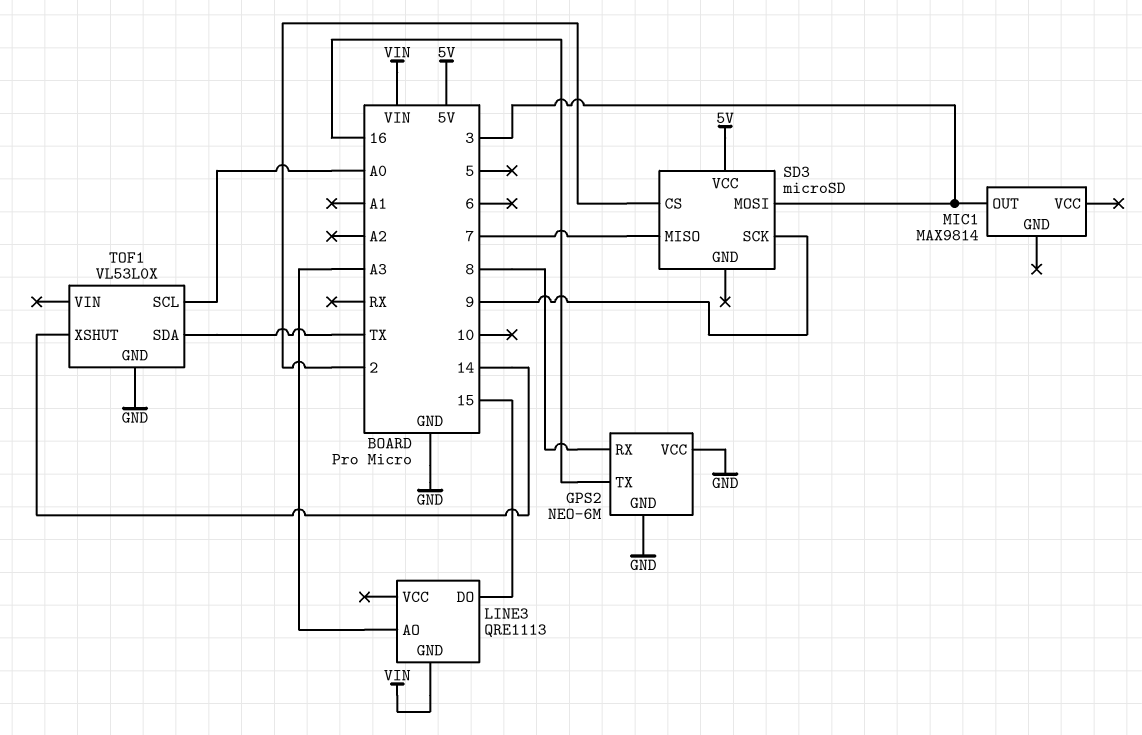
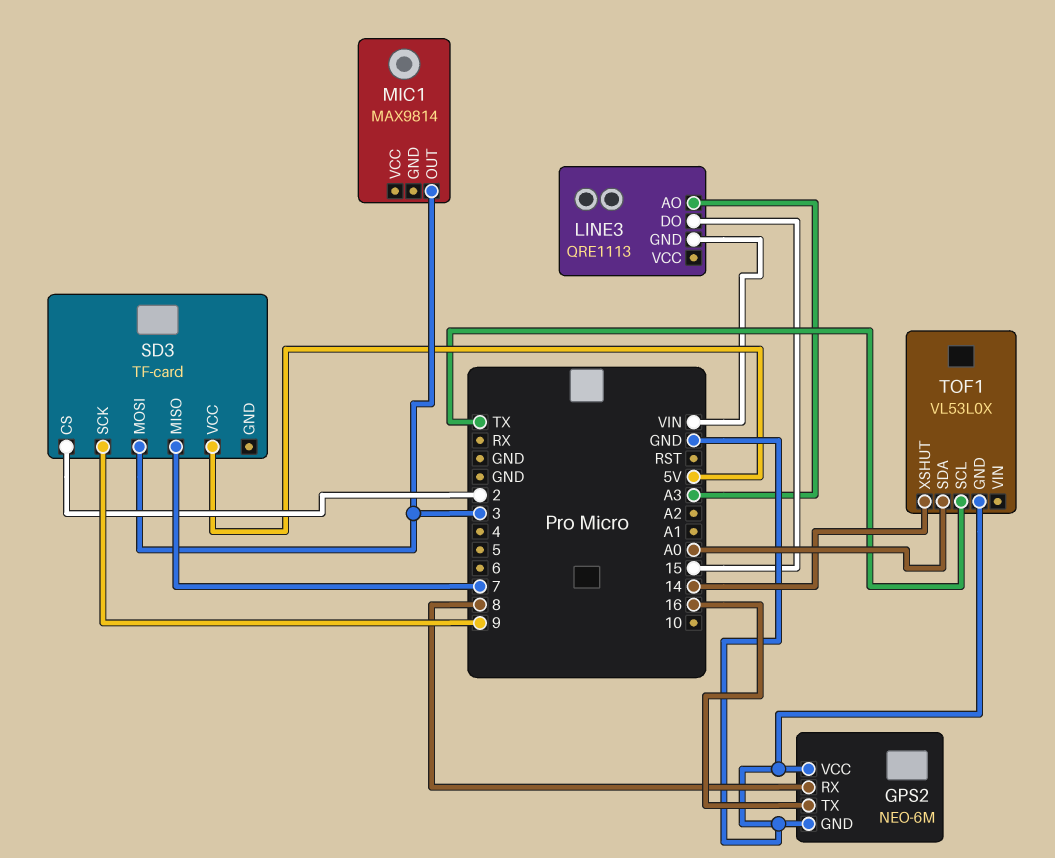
SD3: microSD -> TF-card
TOF1 pin SCL: A0 -> TX
TOF1 pin SDA: TX -> A0

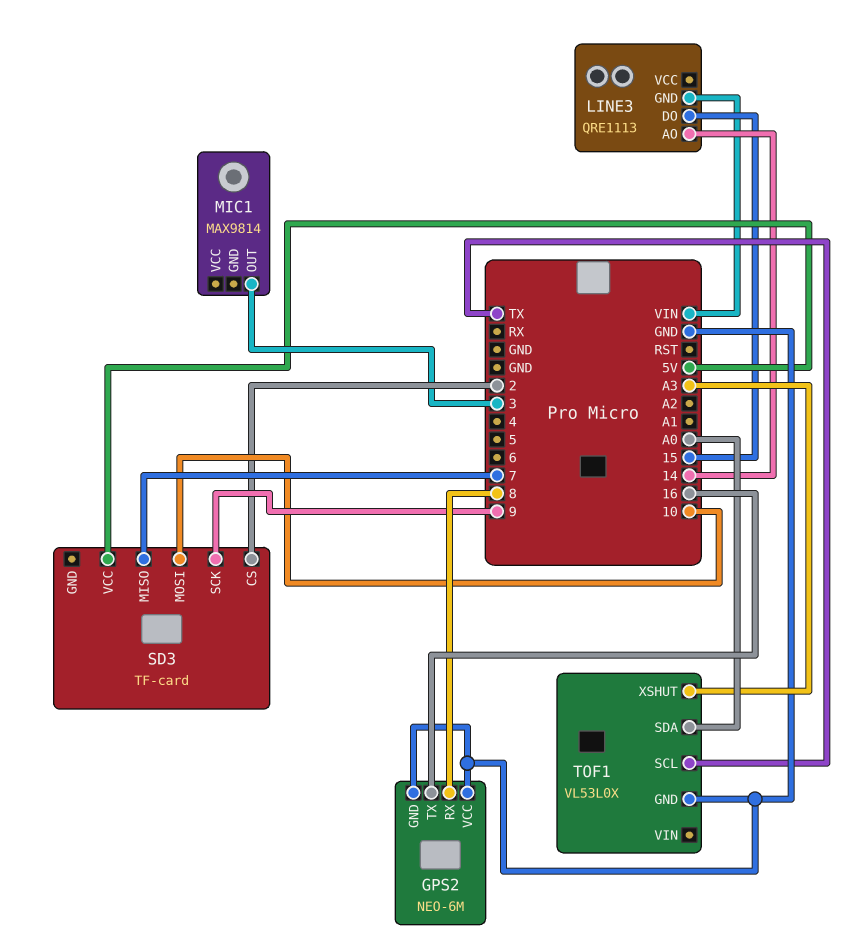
LINE3 pin AO: A3 -> 14
SD3 pin MOSI: 3 -> 10
TOF1 pin XSHUT: 14 -> A3

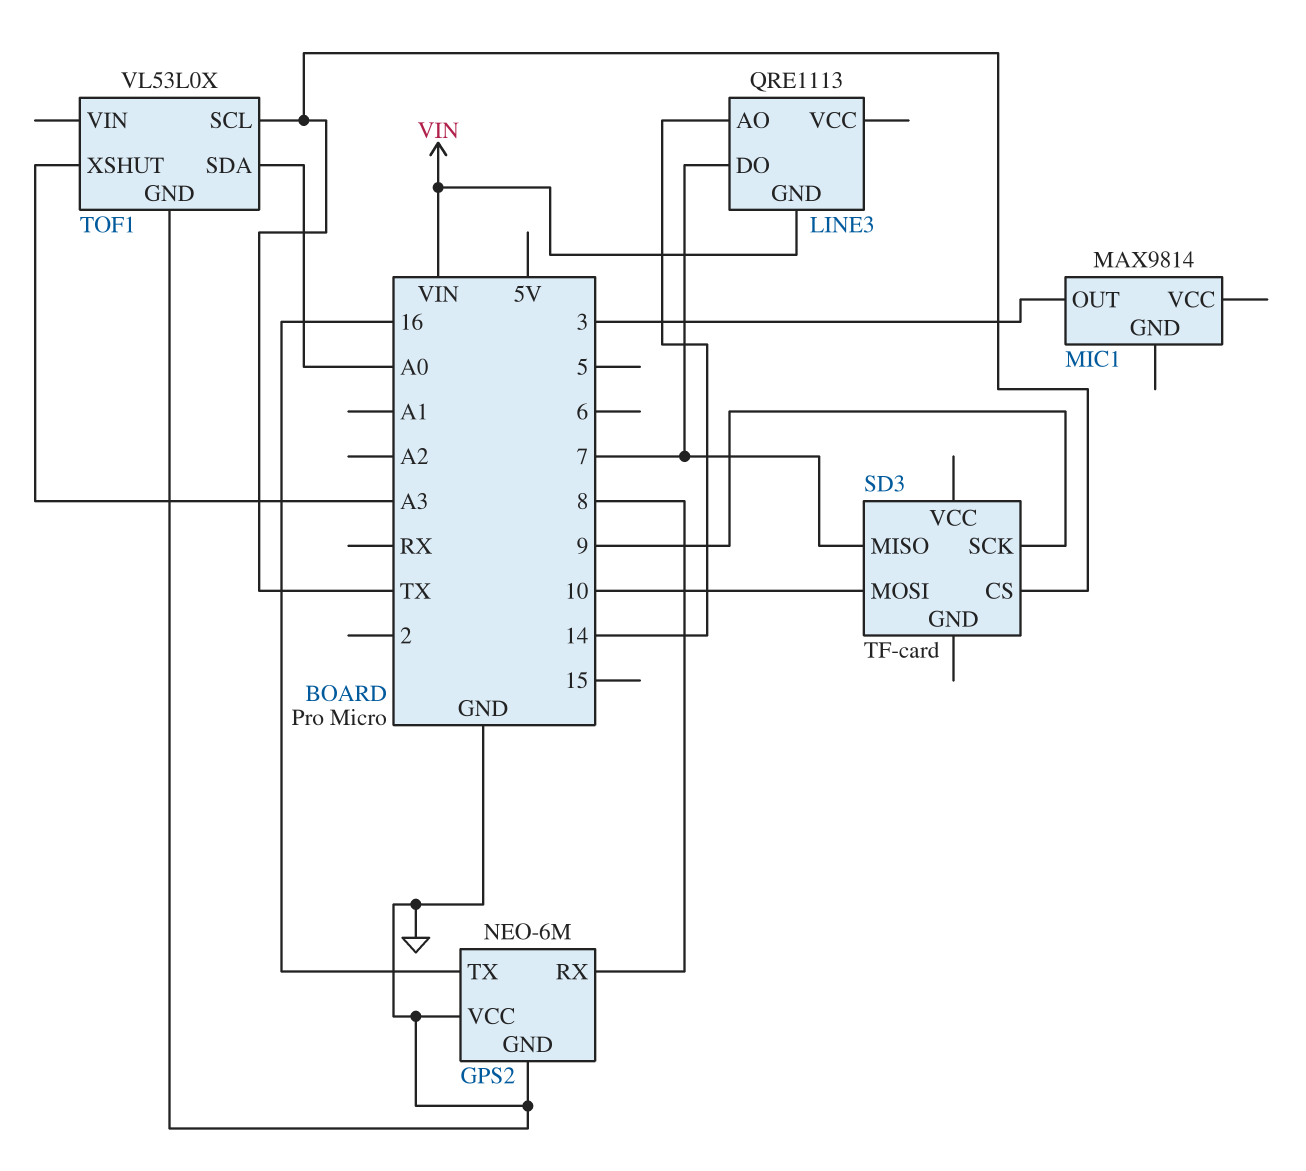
LINE3 pin DO: 15 -> 7
SD3 pin CS: 2 -> TX
SD3 pin VCC: 5V -> none

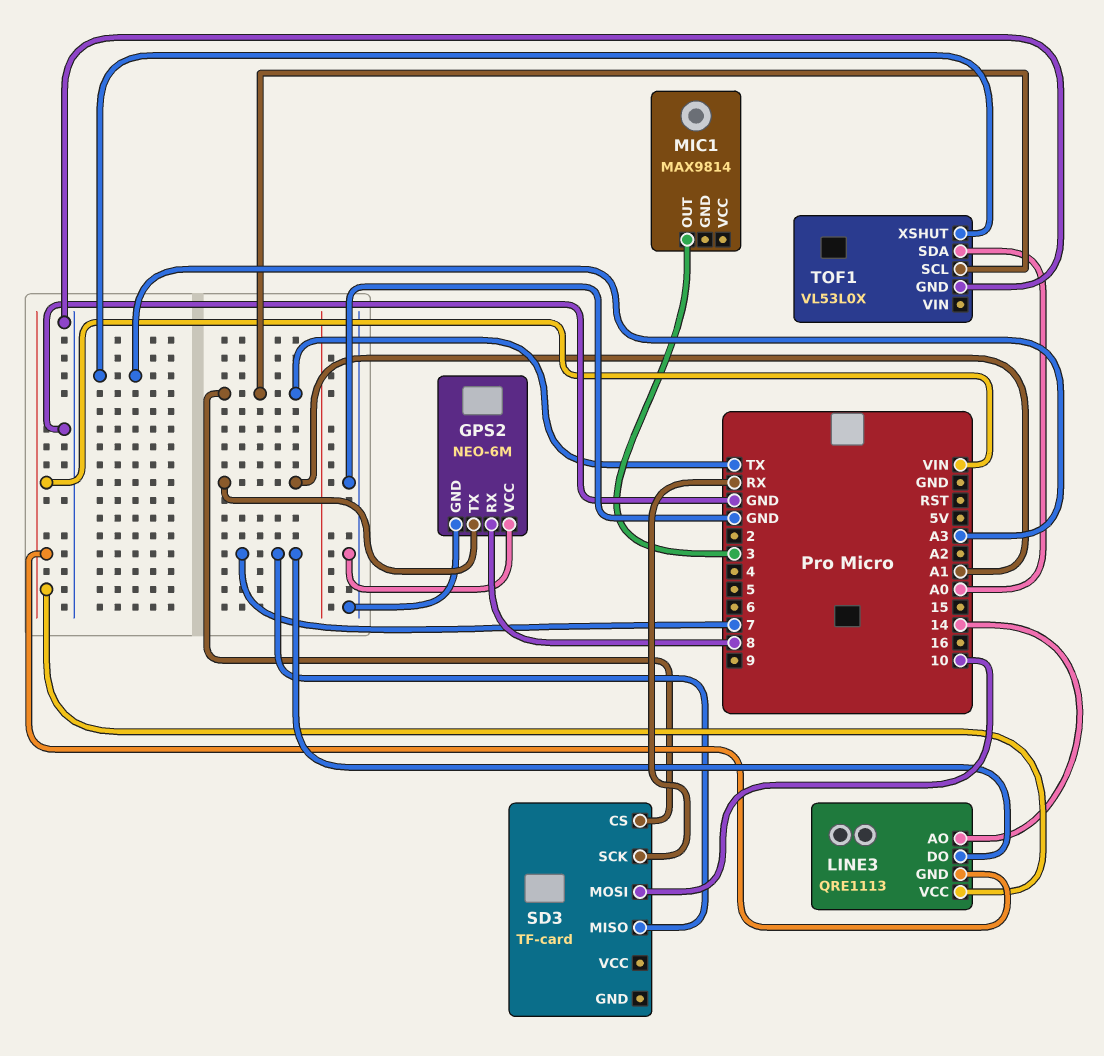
GPS2 pin TX: 16 -> A1
LINE3 pin VCC: none -> VIN
SD3 pin SCK: 9 -> RX

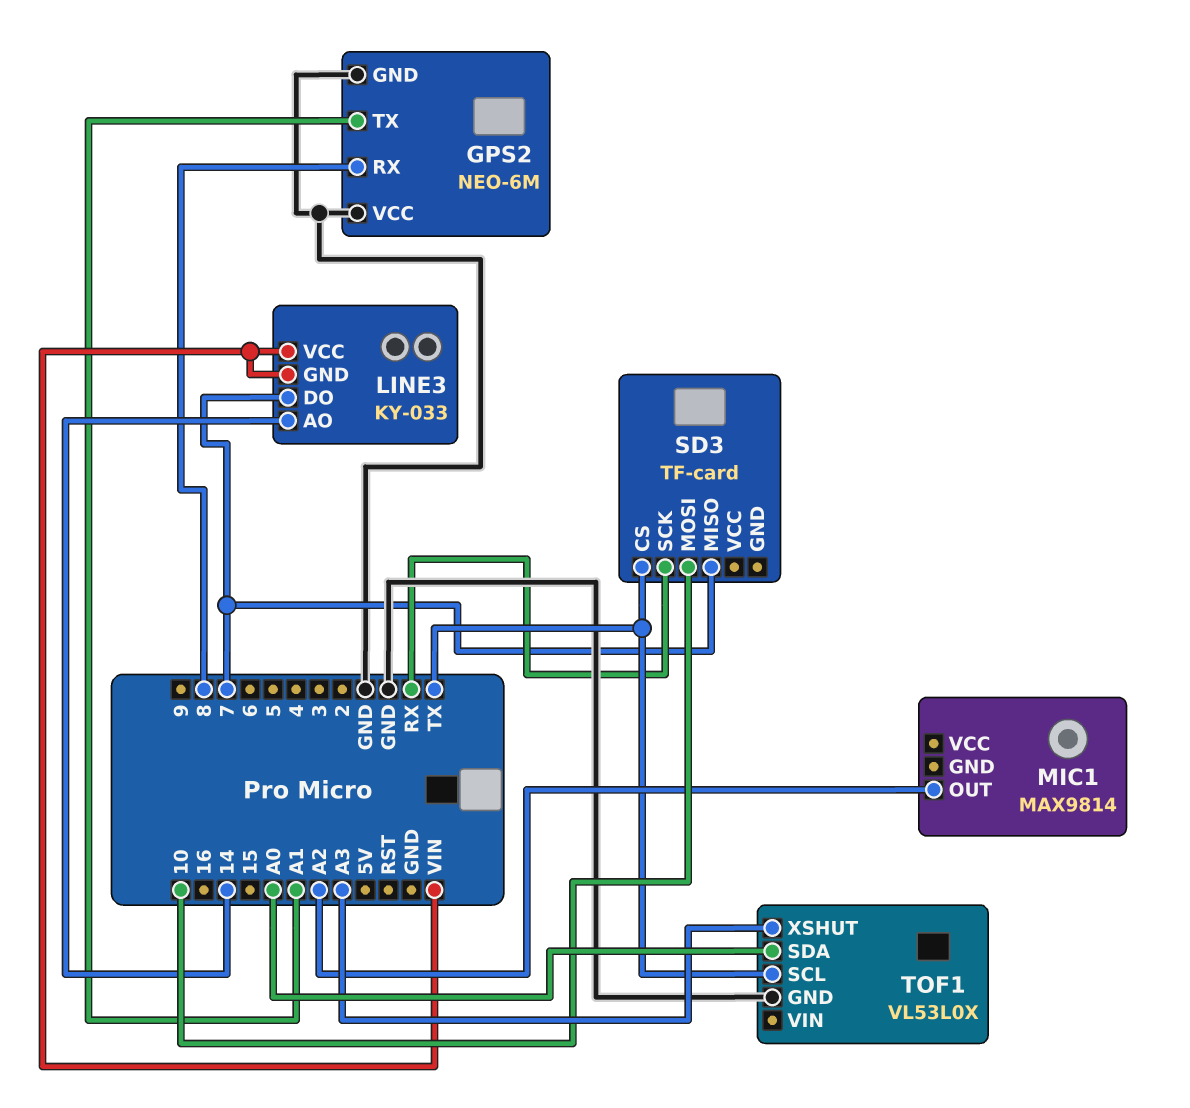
LINE3: QRE1113 -> KY-033
MIC1 pin OUT: 3 -> A2

